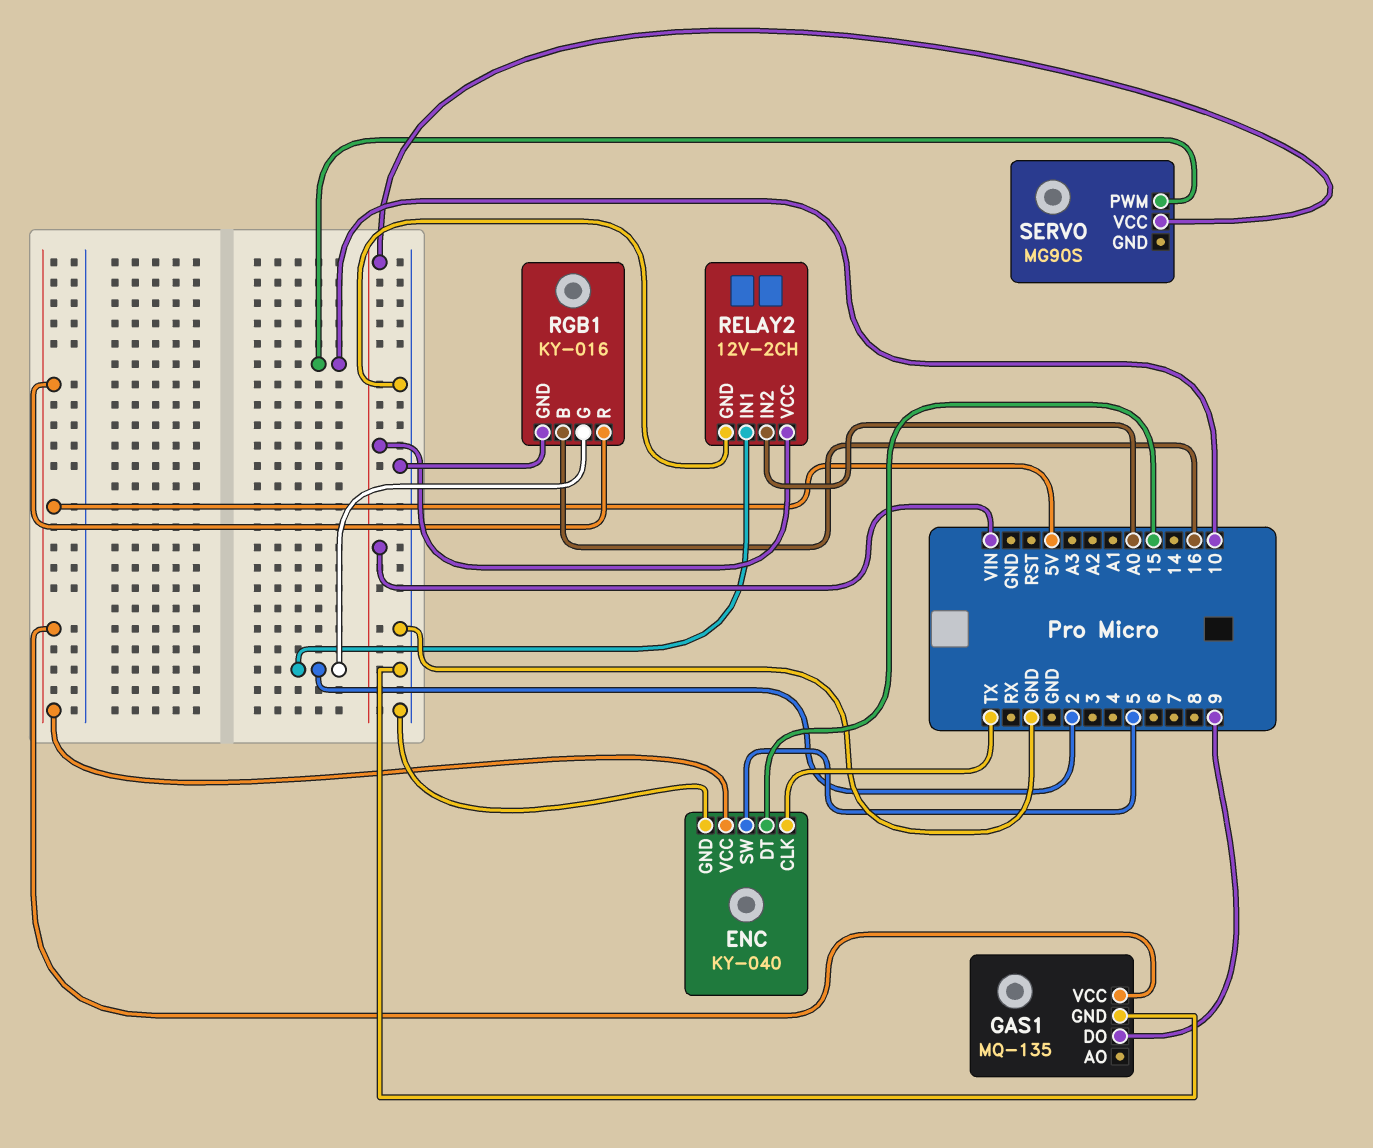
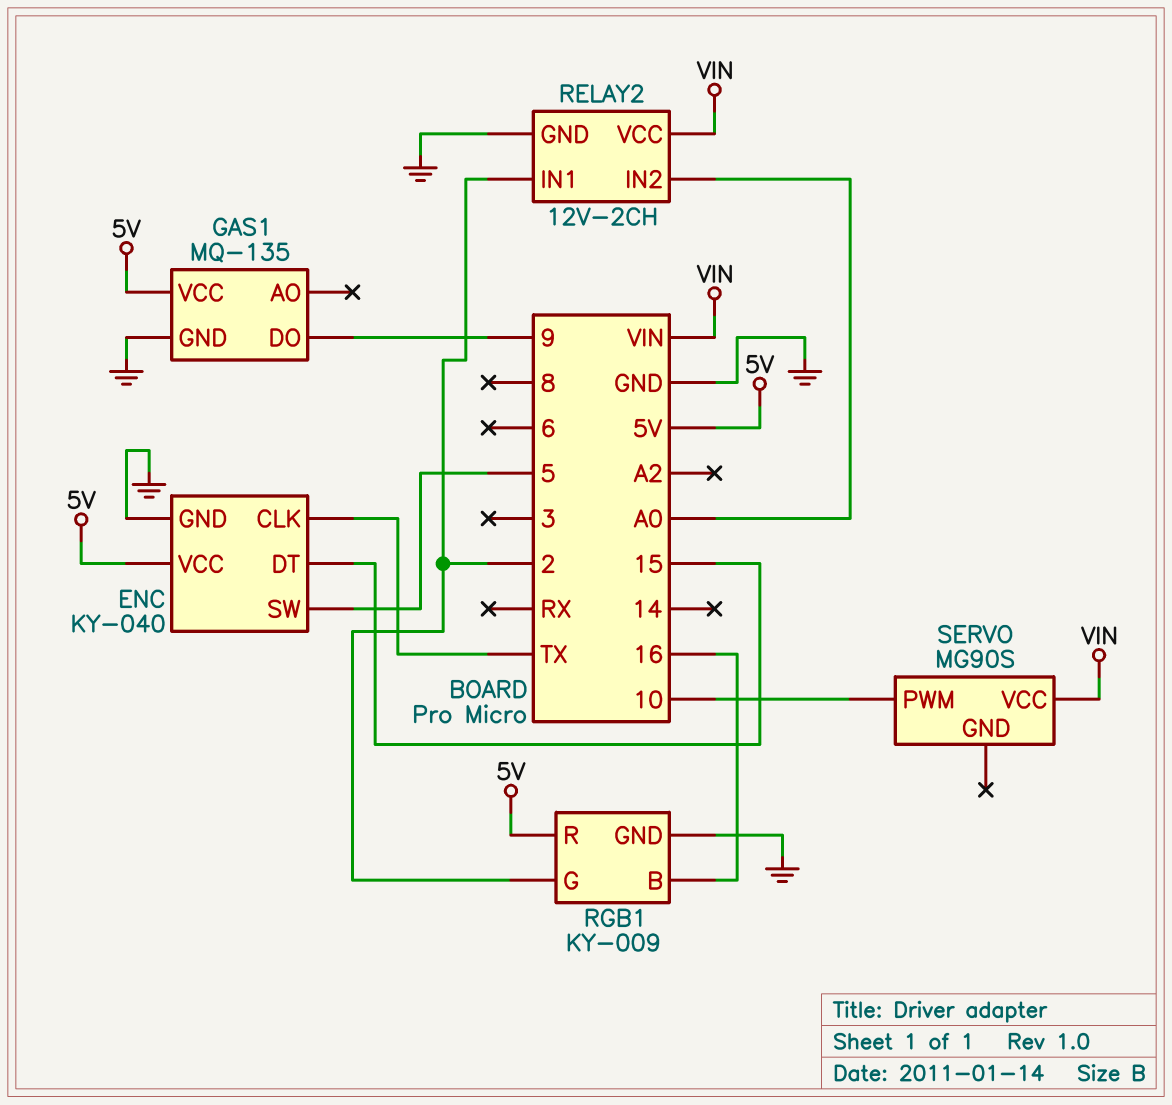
RGB1: KY-016 -> KY-009

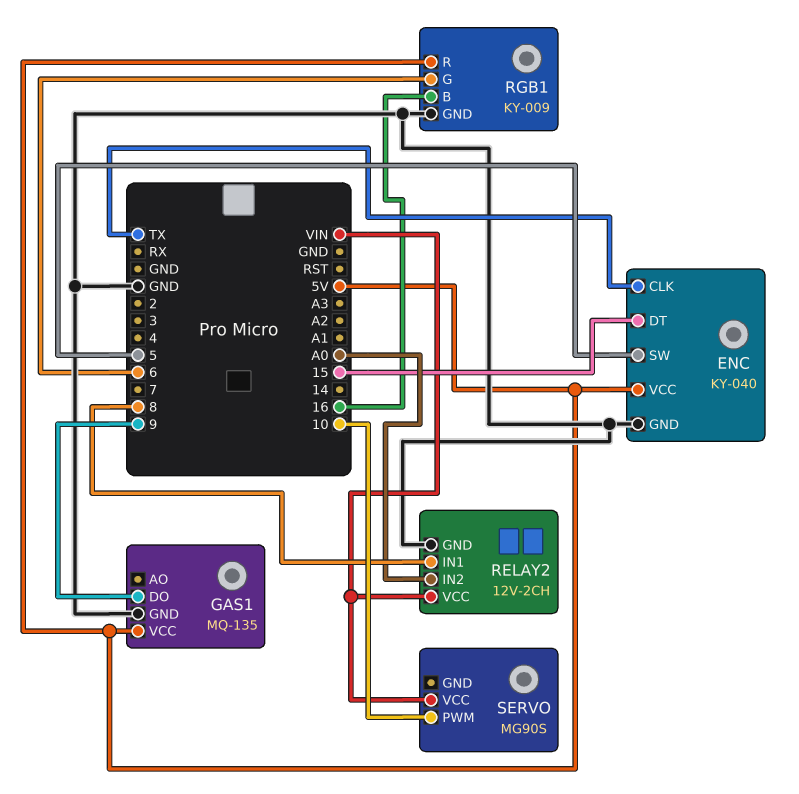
RELAY2 pin IN1: 2 -> 8
RGB1 pin G: 2 -> 6

